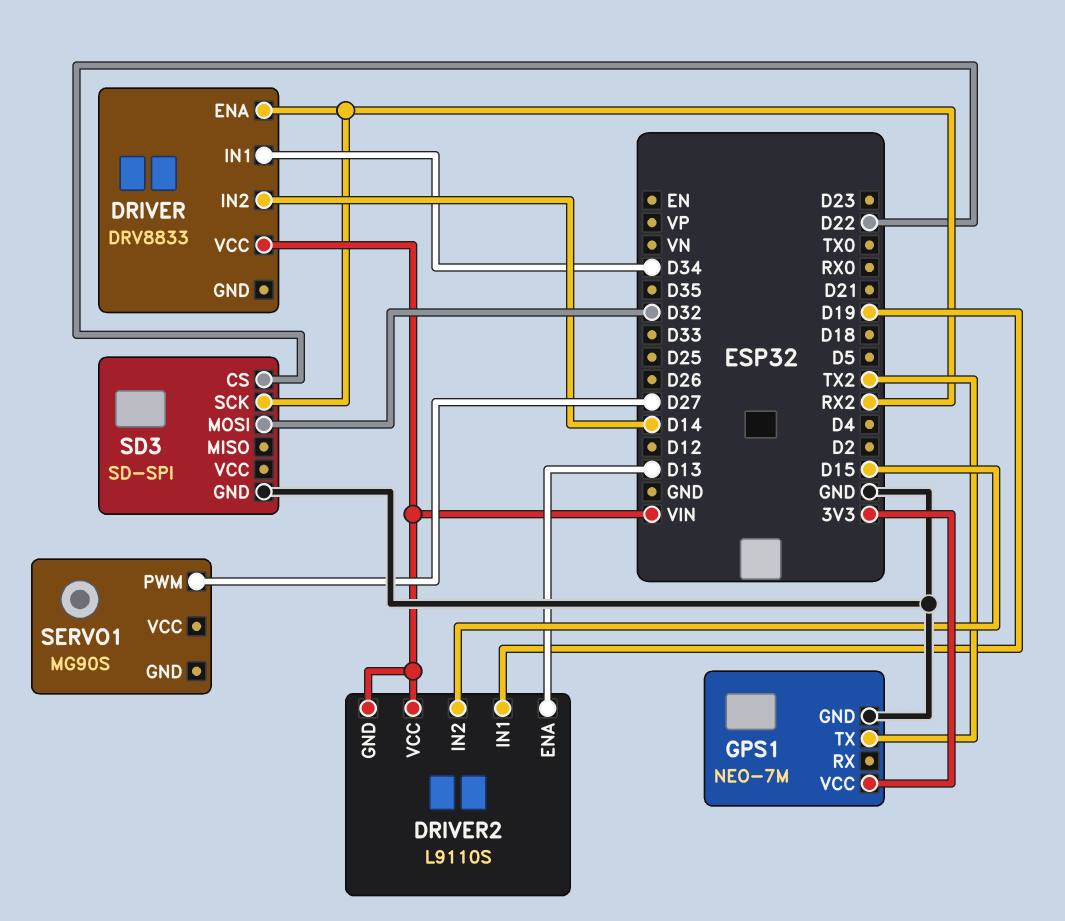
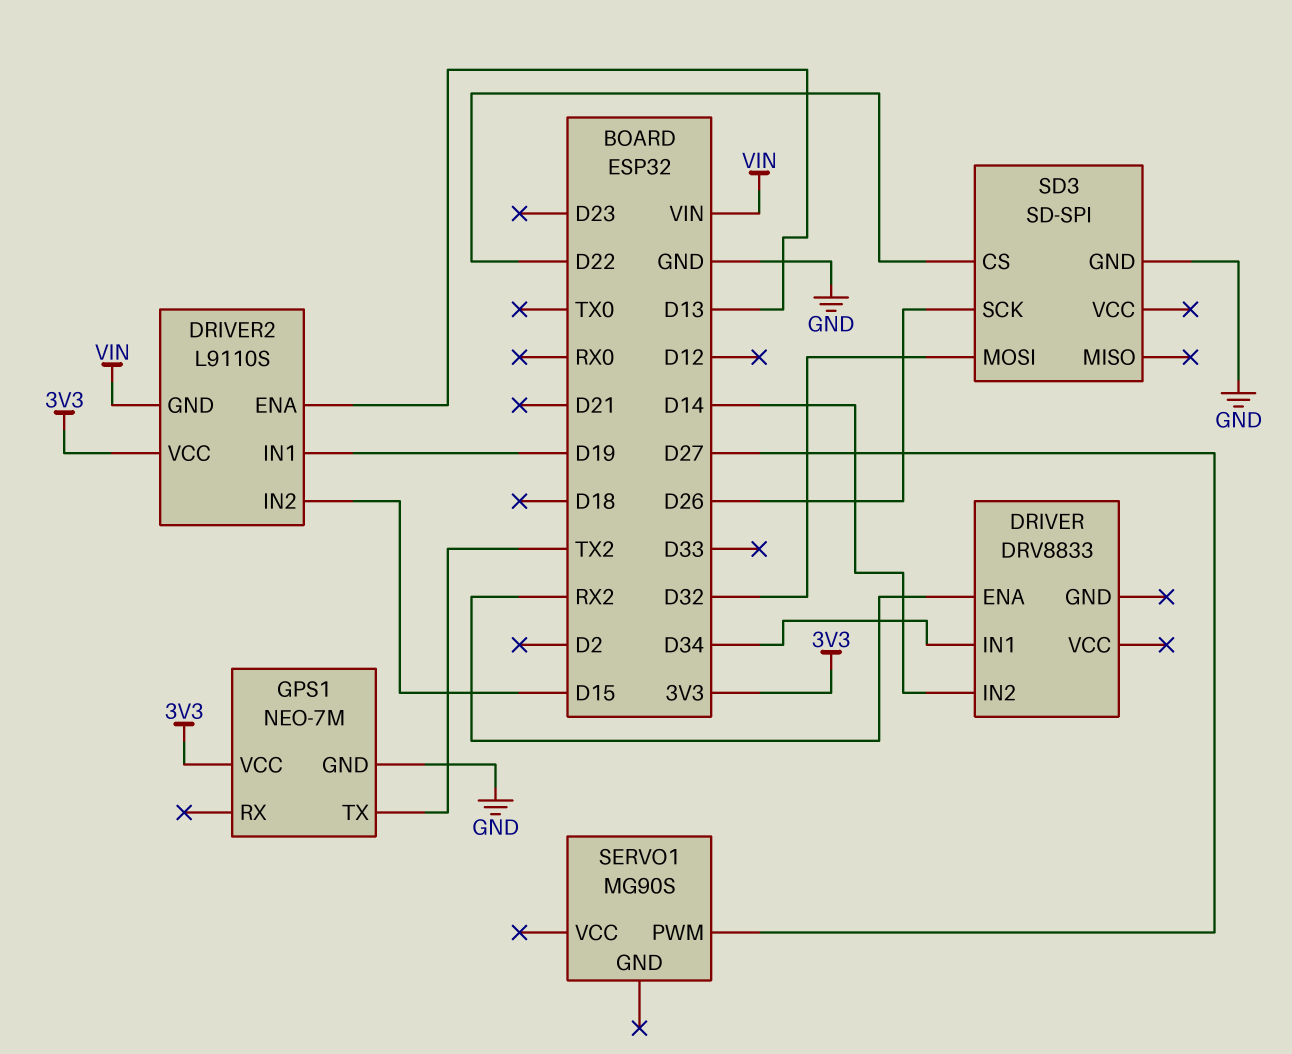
DRIVER pin VCC: VIN -> none
DRIVER2 pin VCC: VIN -> 3V3
SD3 pin SCK: RX2 -> D26

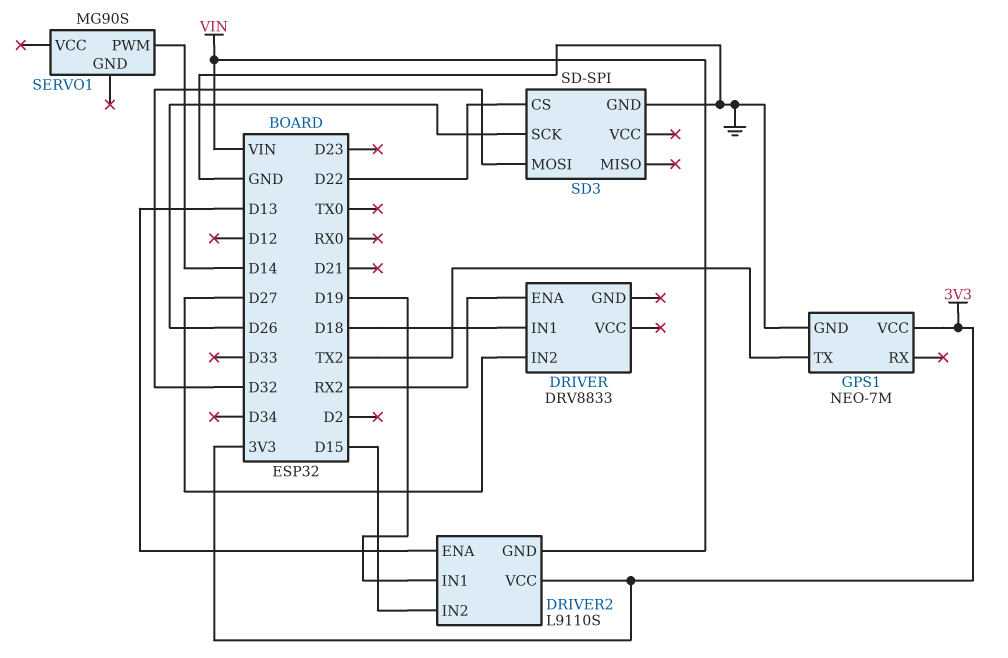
DRIVER pin IN1: D34 -> D18
DRIVER pin IN2: D14 -> D27
SERVO1 pin PWM: D27 -> D14

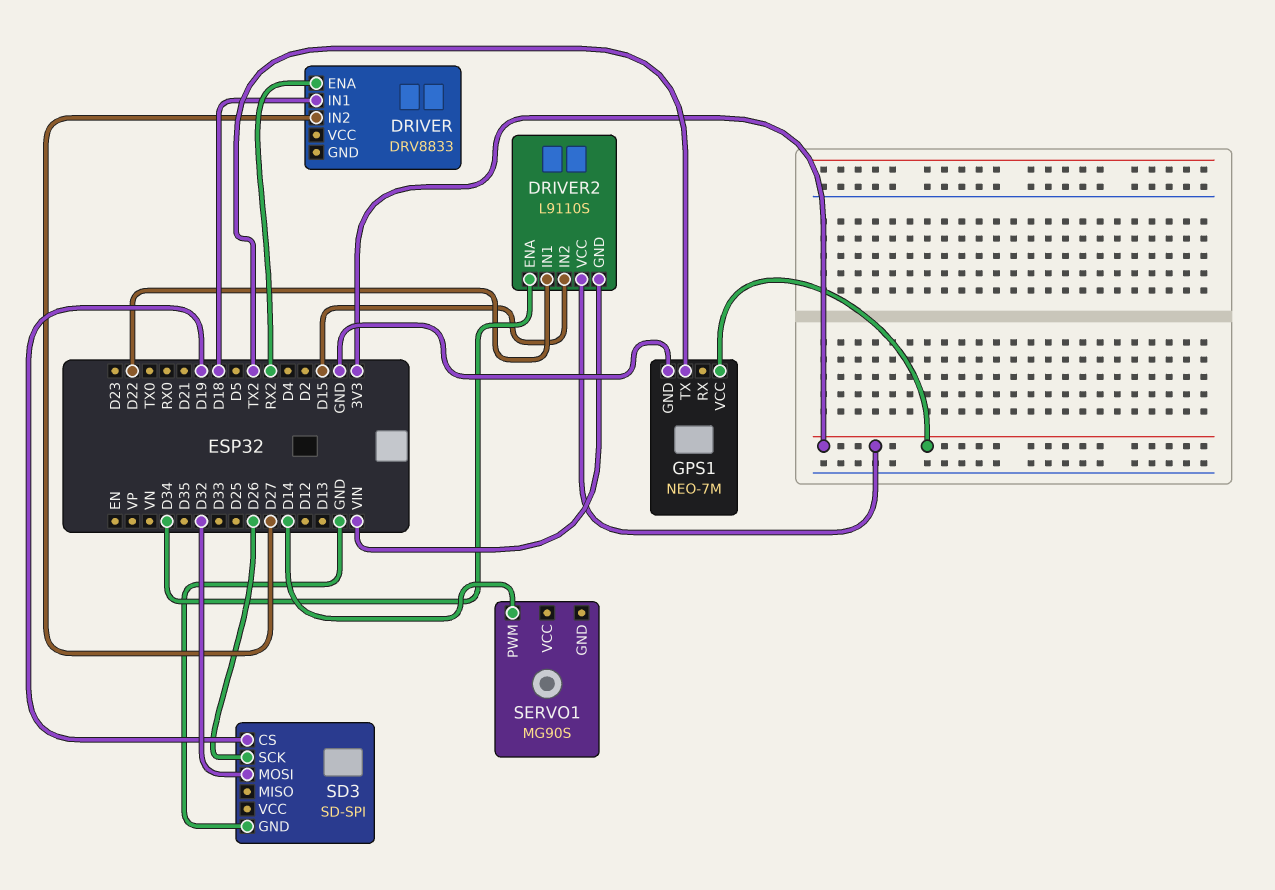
DRIVER2 pin ENA: D13 -> D34
DRIVER2 pin IN1: D19 -> D22
SD3 pin CS: D22 -> D19

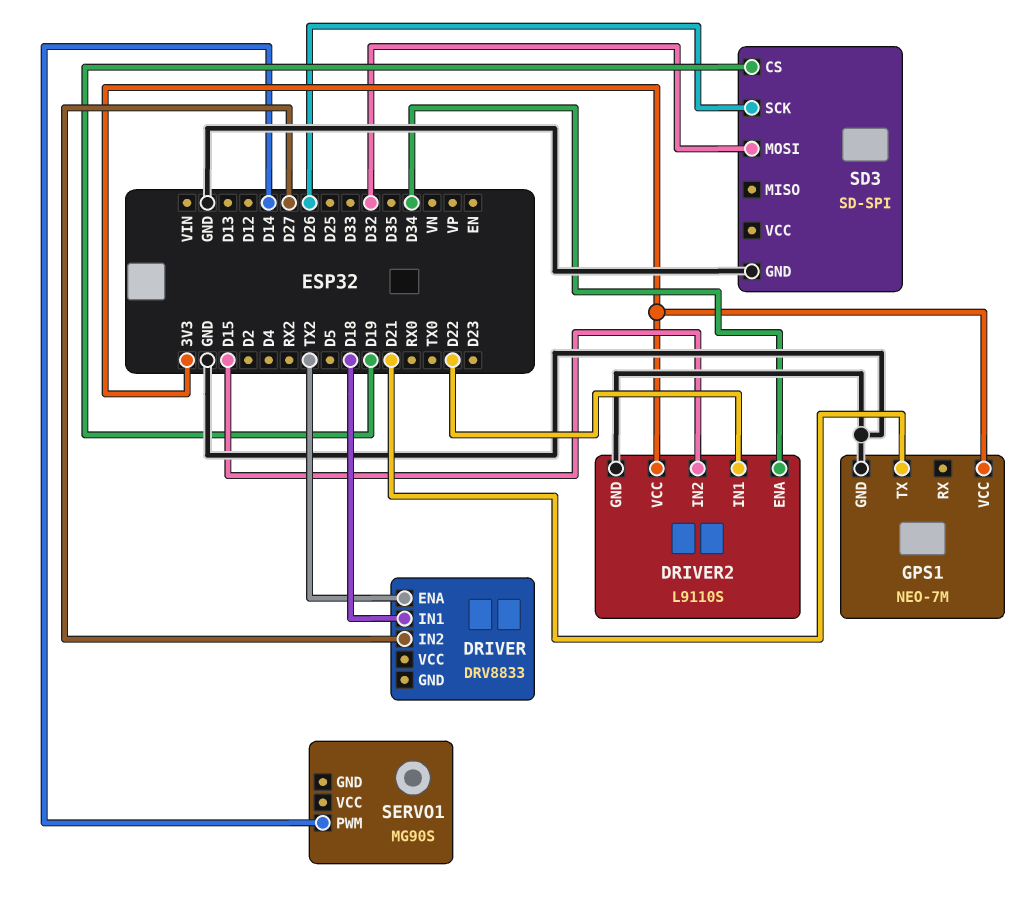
DRIVER pin ENA: RX2 -> TX2
DRIVER2 pin GND: VIN -> GND
GPS1 pin TX: TX2 -> D21

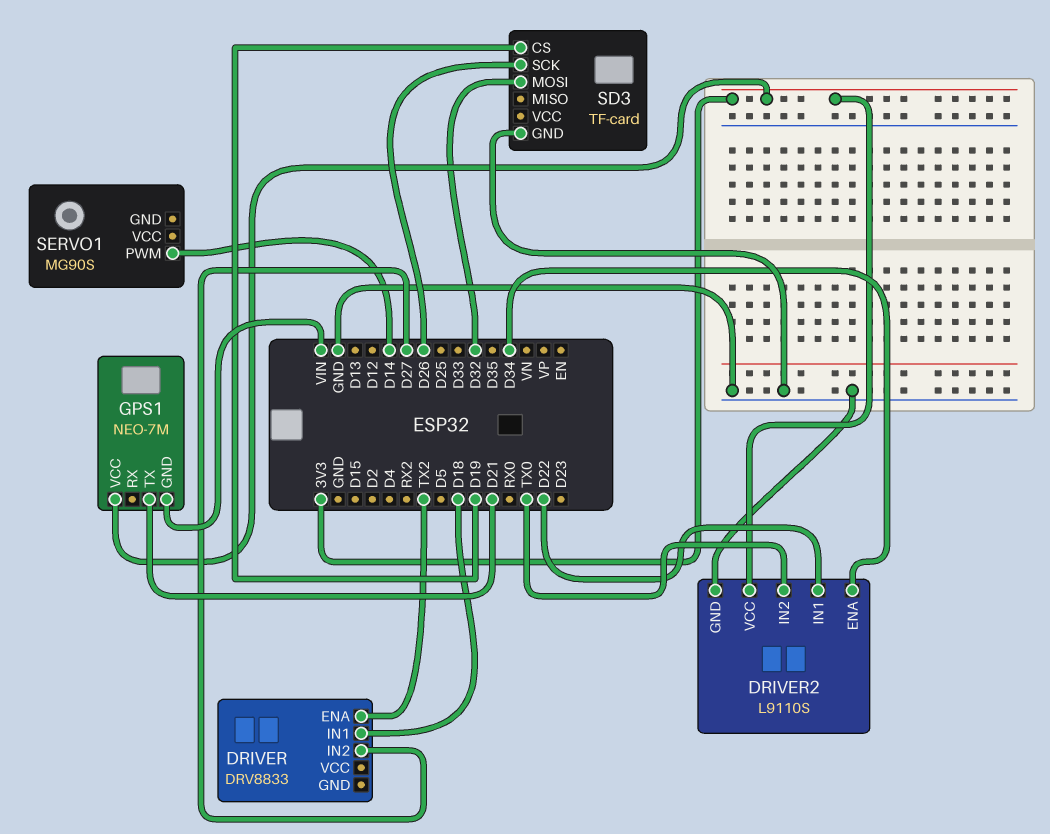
DRIVER2 pin IN2: D15 -> TX0
GPS1 pin GND: GND -> VIN
SD3: SD-SPI -> TF-card

